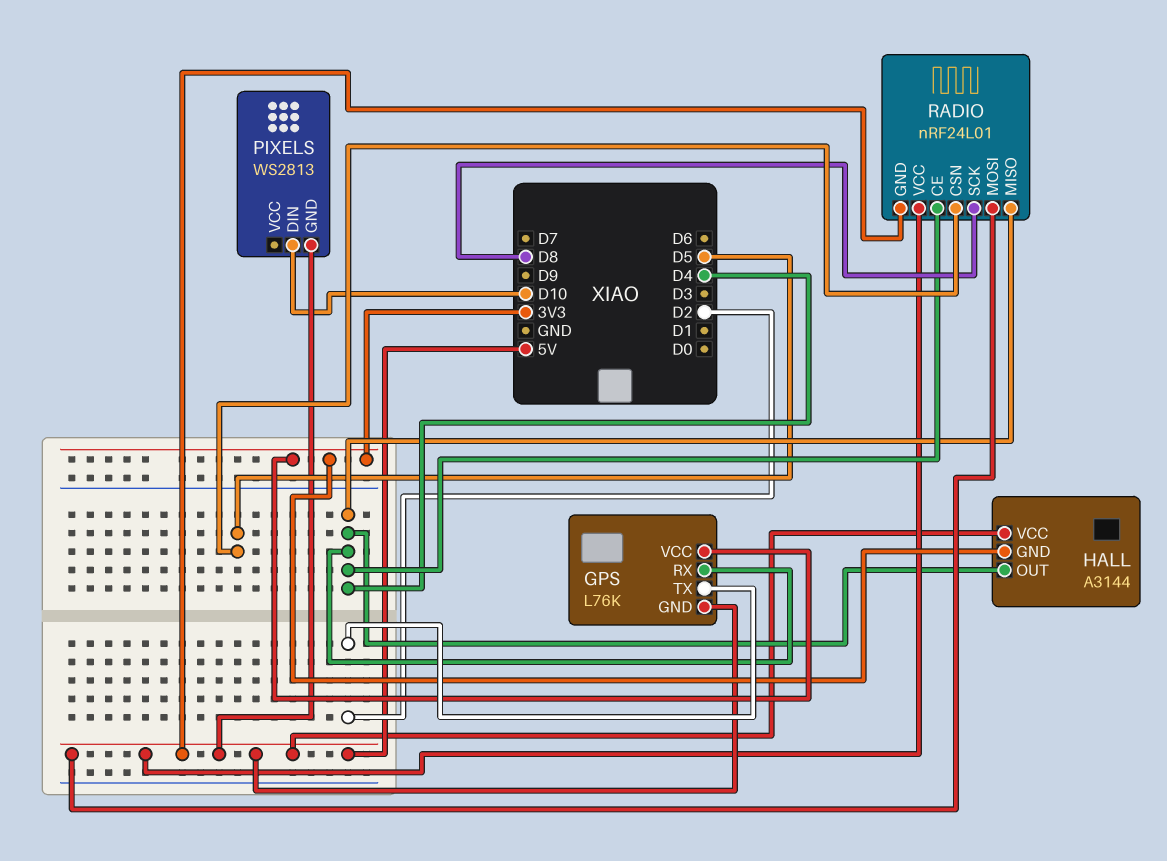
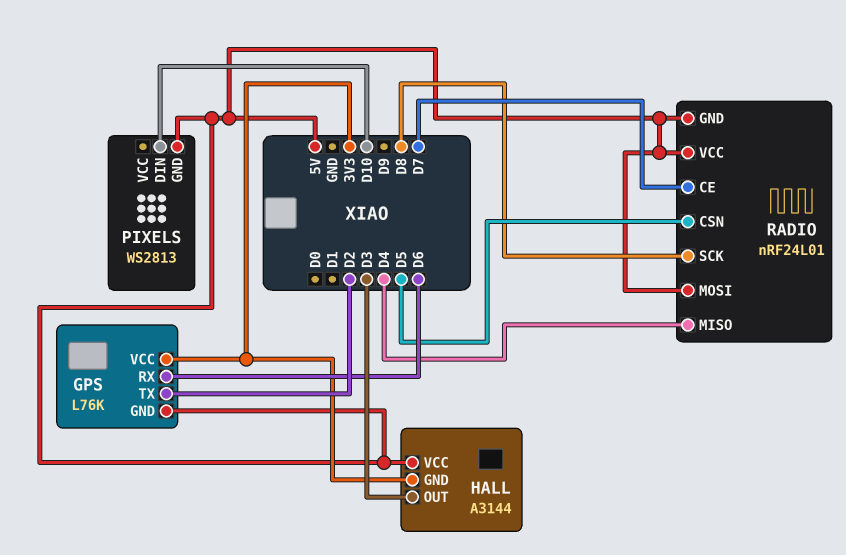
GPS pin RX: D4 -> D6
HALL pin OUT: D4 -> D3
RADIO pin CE: D4 -> D7

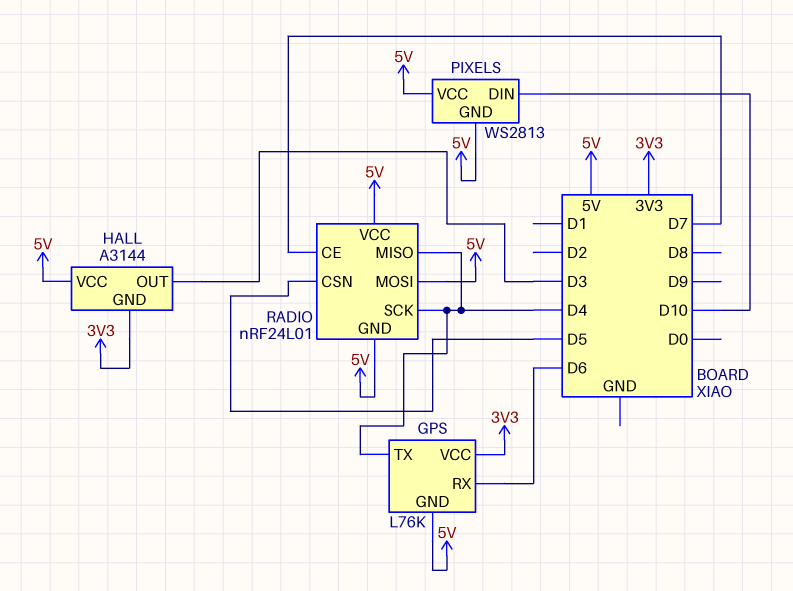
GPS pin TX: D2 -> D4
PIXELS pin VCC: none -> 5V
RADIO pin SCK: D8 -> D4

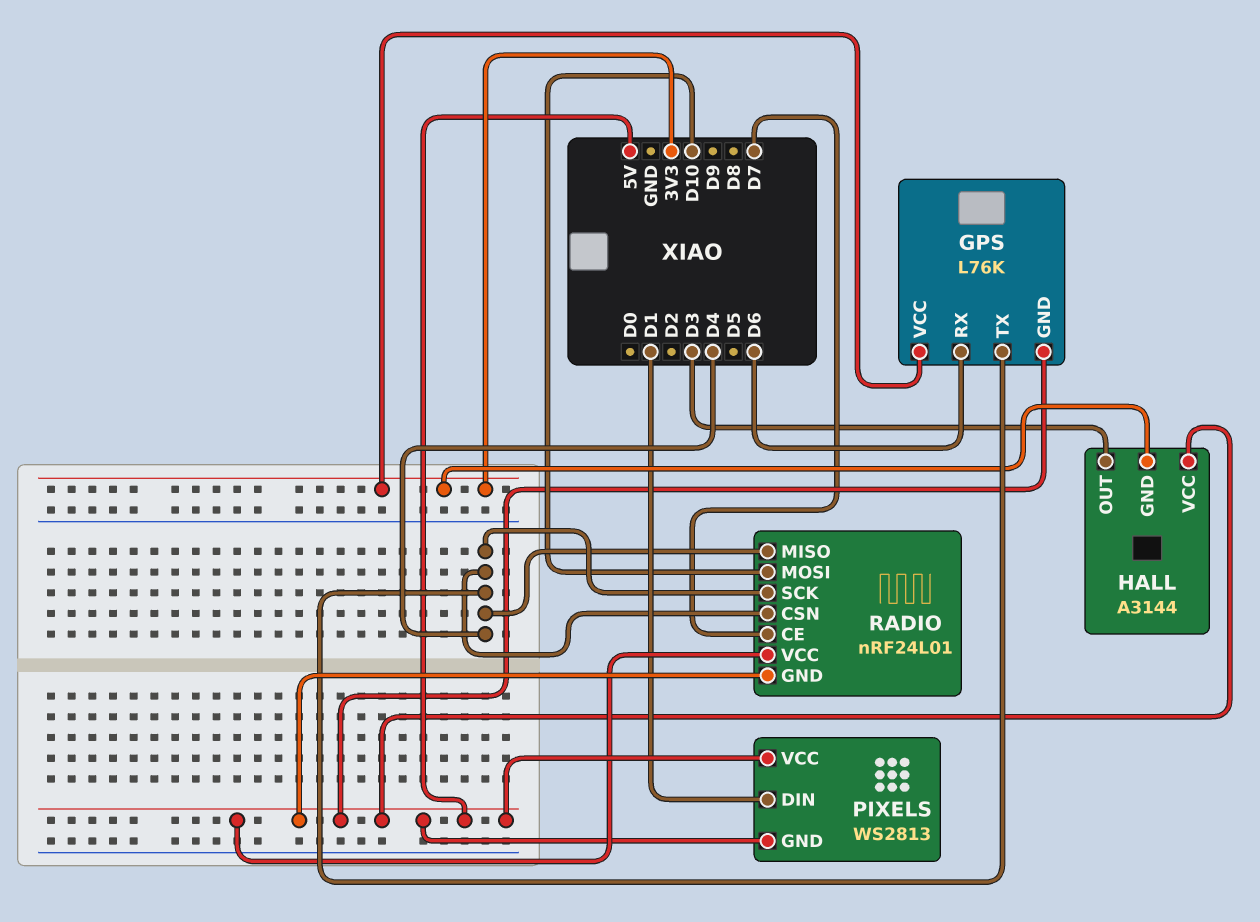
PIXELS pin DIN: D10 -> D1
RADIO pin CSN: D5 -> D4
RADIO pin MOSI: 5V -> D10

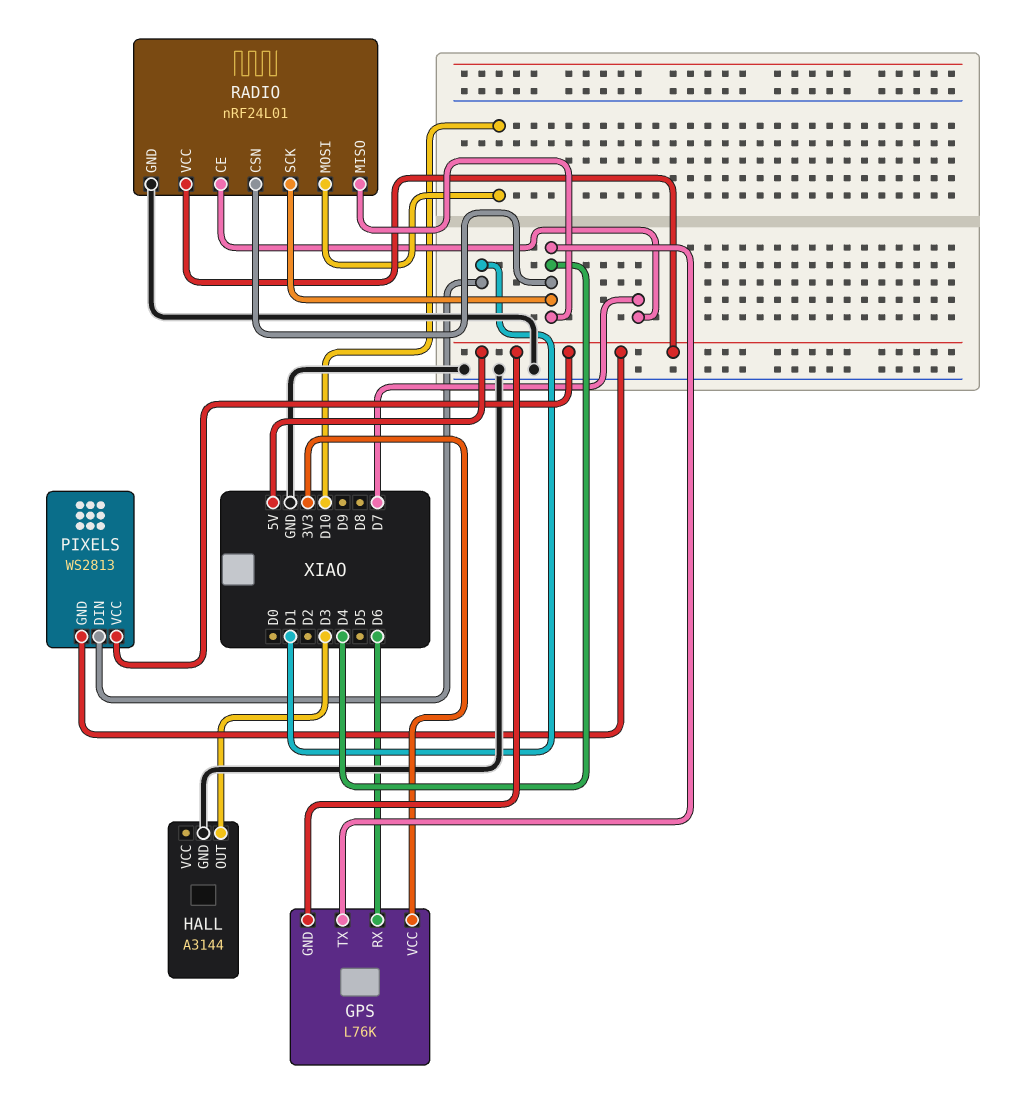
HALL pin GND: 3V3 -> GND
HALL pin VCC: 5V -> none
RADIO pin GND: 5V -> GND

